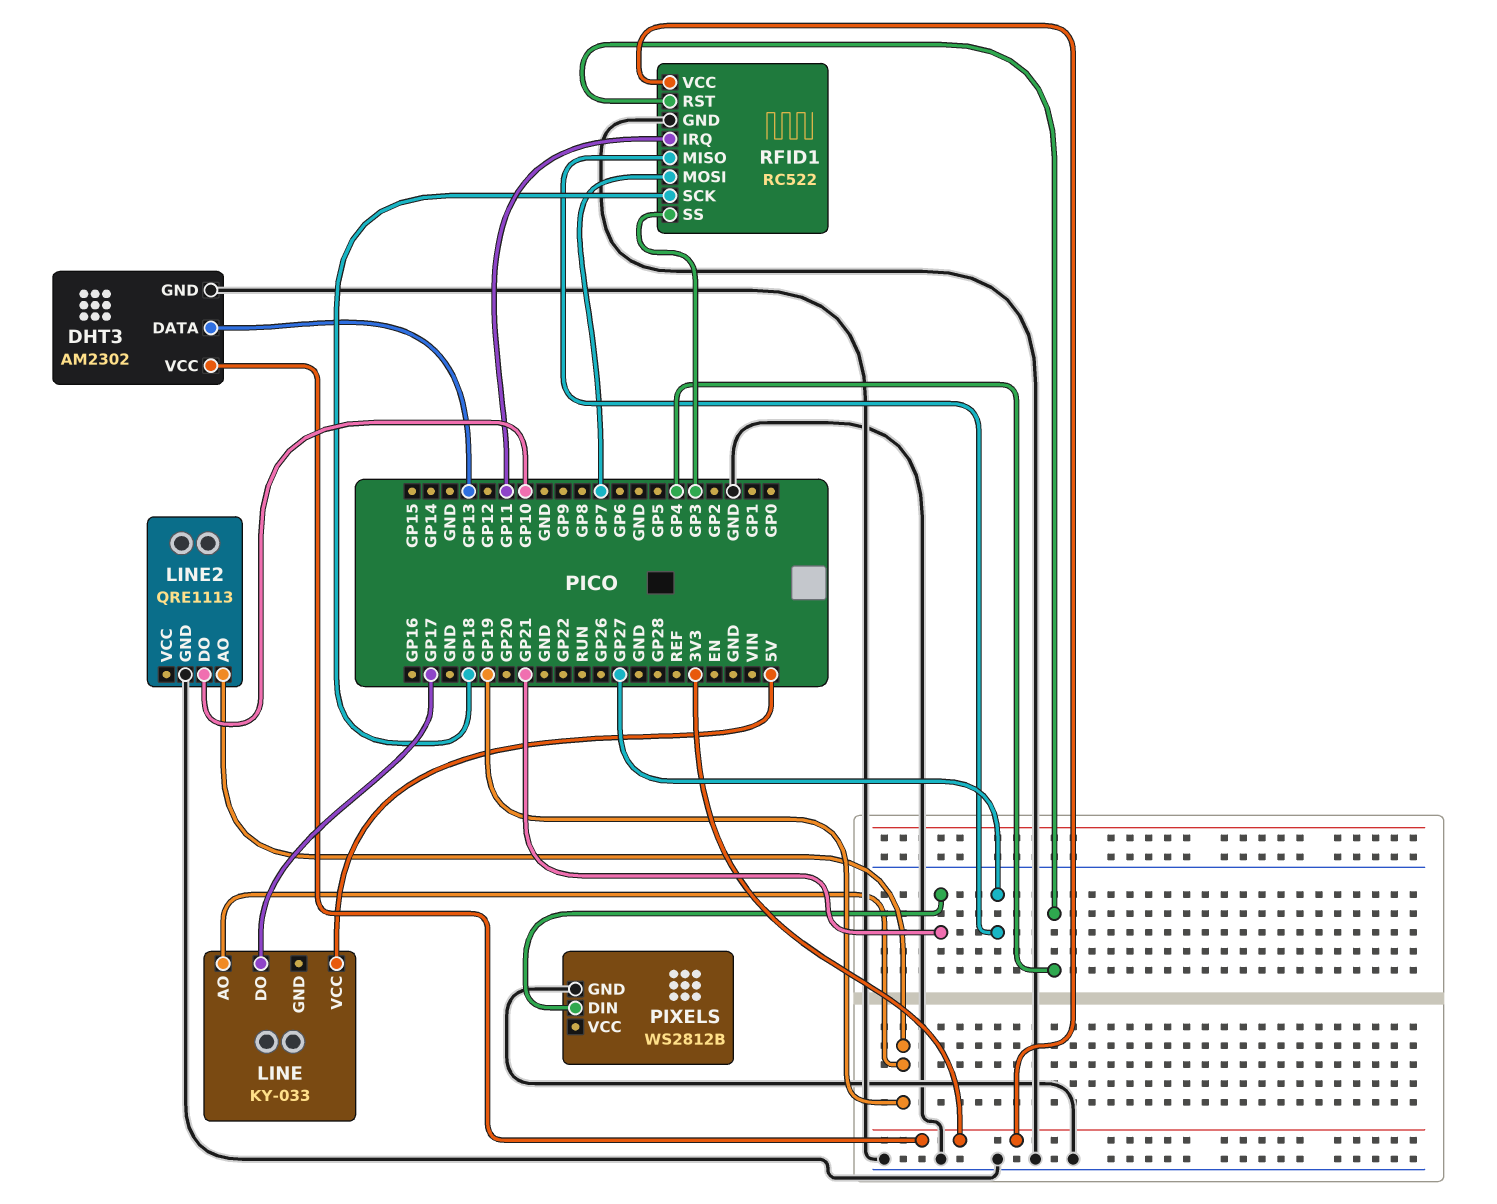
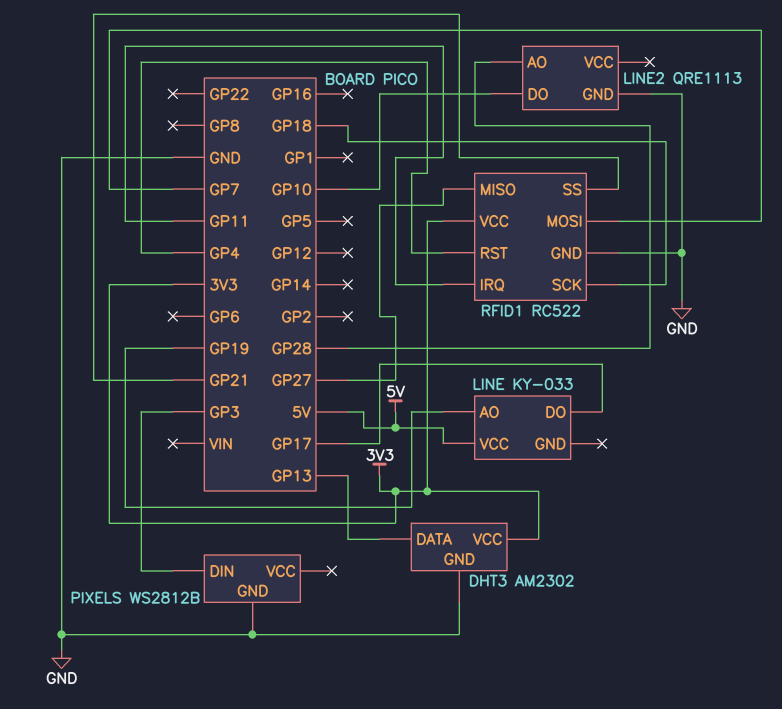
LINE2 pin AO: GP19 -> GP28
PIXELS pin DIN: GP21 -> GP3
RFID1 pin SS: GP3 -> GP21

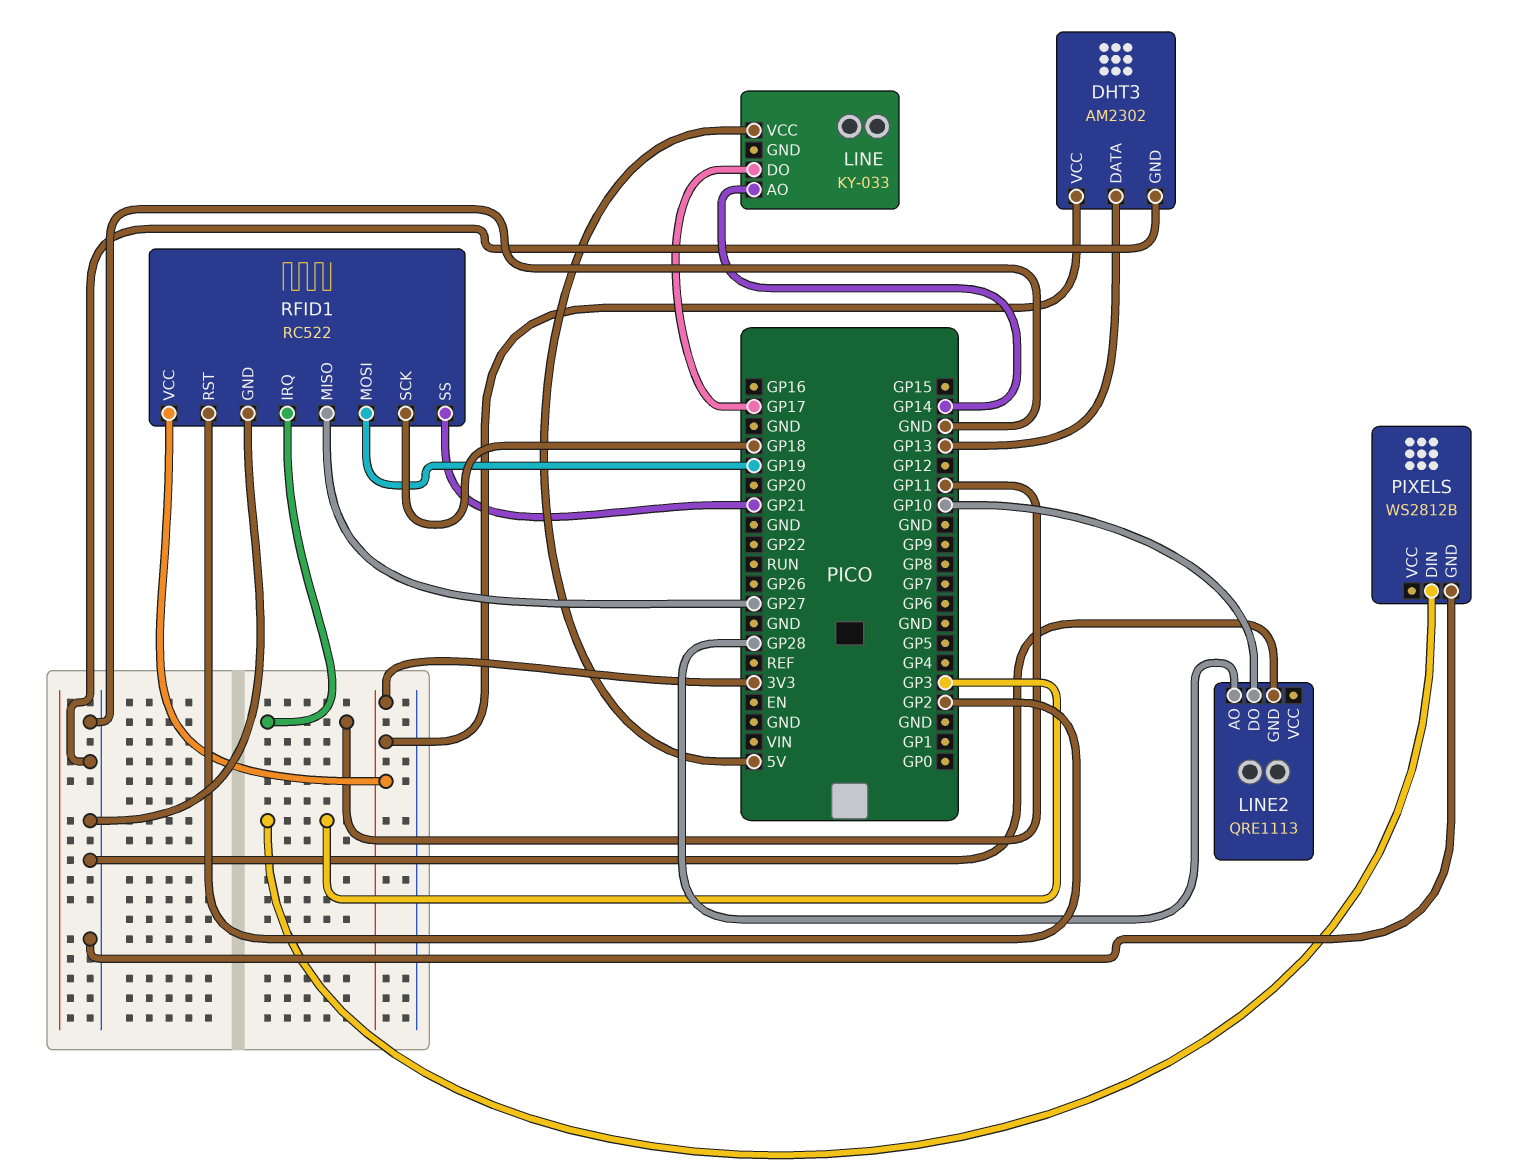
LINE pin AO: GP19 -> GP14
RFID1 pin MOSI: GP7 -> GP19
RFID1 pin RST: GP4 -> GP2

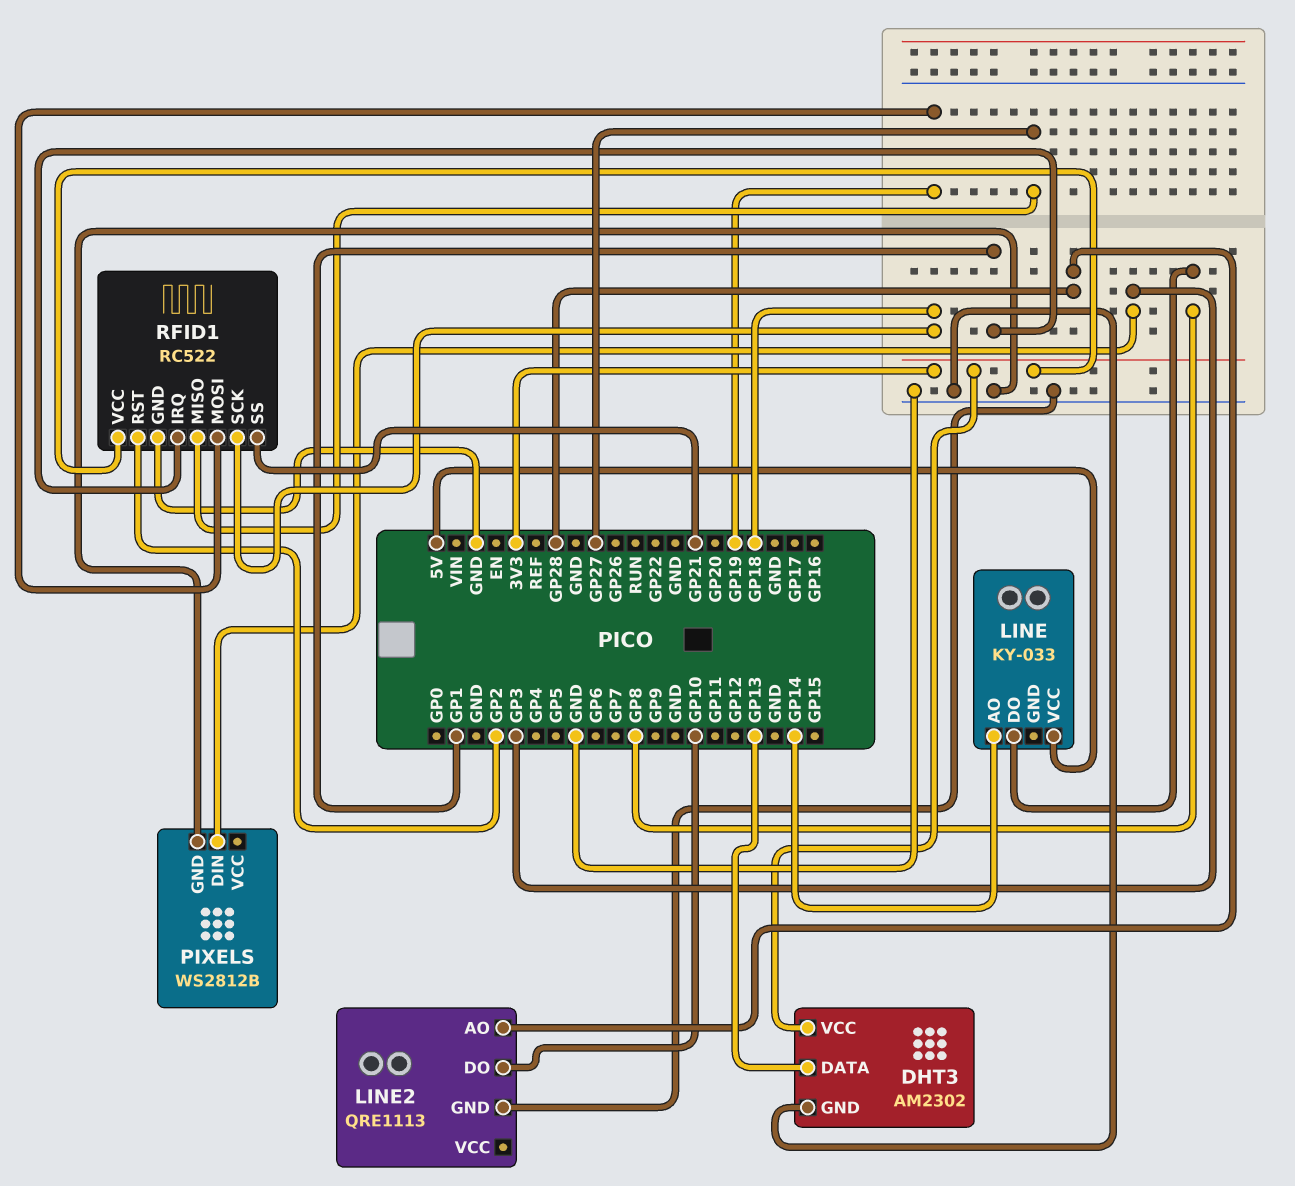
LINE pin DO: GP17 -> GP8
RFID1 pin IRQ: GP11 -> GP1

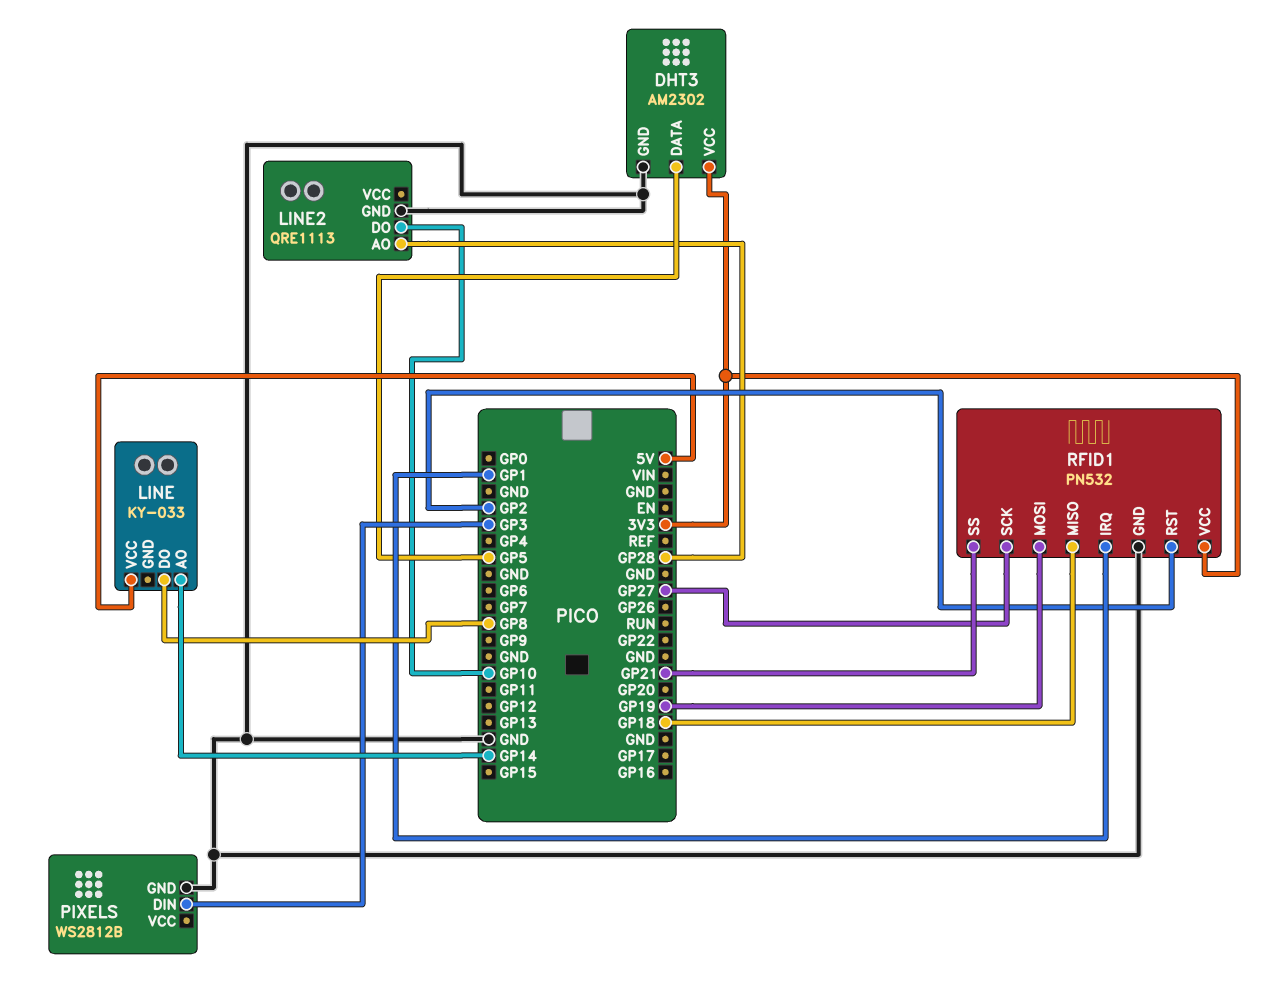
DHT3 pin DATA: GP13 -> GP5
RFID1: RC522 -> PN532
RFID1 pin MISO: GP27 -> GP18
RFID1 pin SCK: GP18 -> GP27

